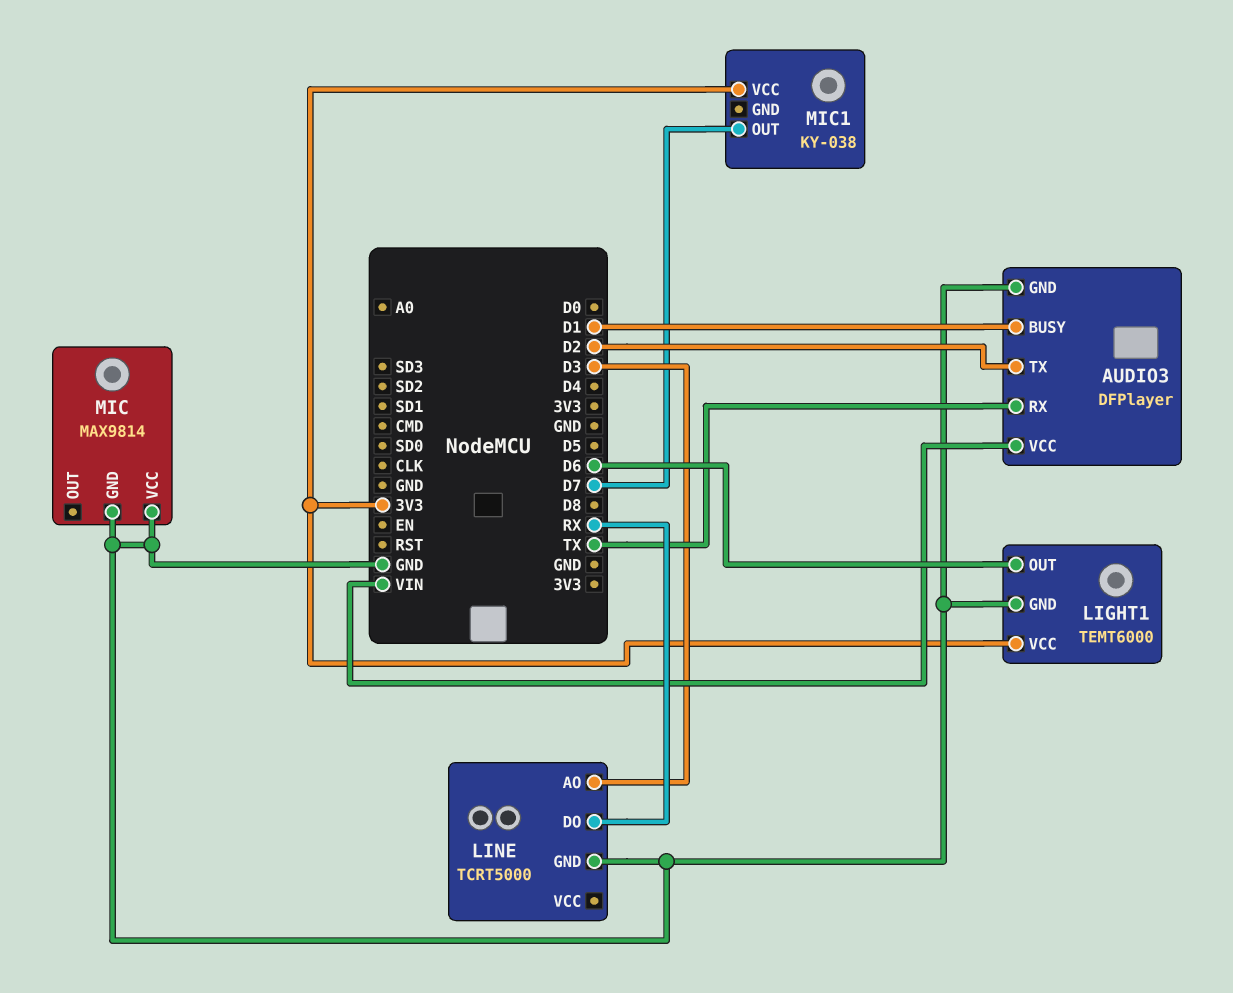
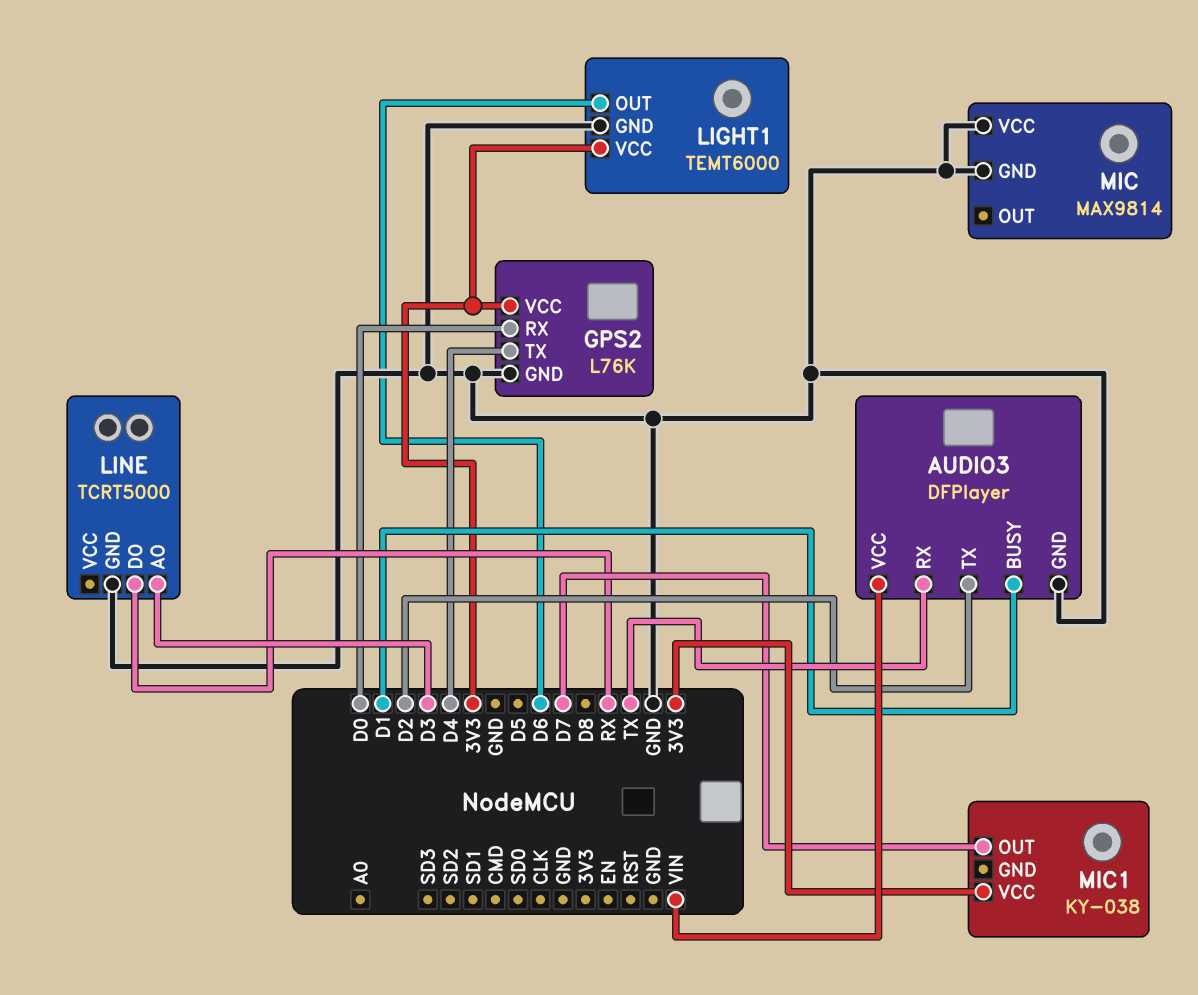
GPS2: none -> L76K
GPS2 pin GND: none -> GND
GPS2 pin RX: none -> D0
GPS2 pin TX: none -> D4
GPS2 pin VCC: none -> 3V3

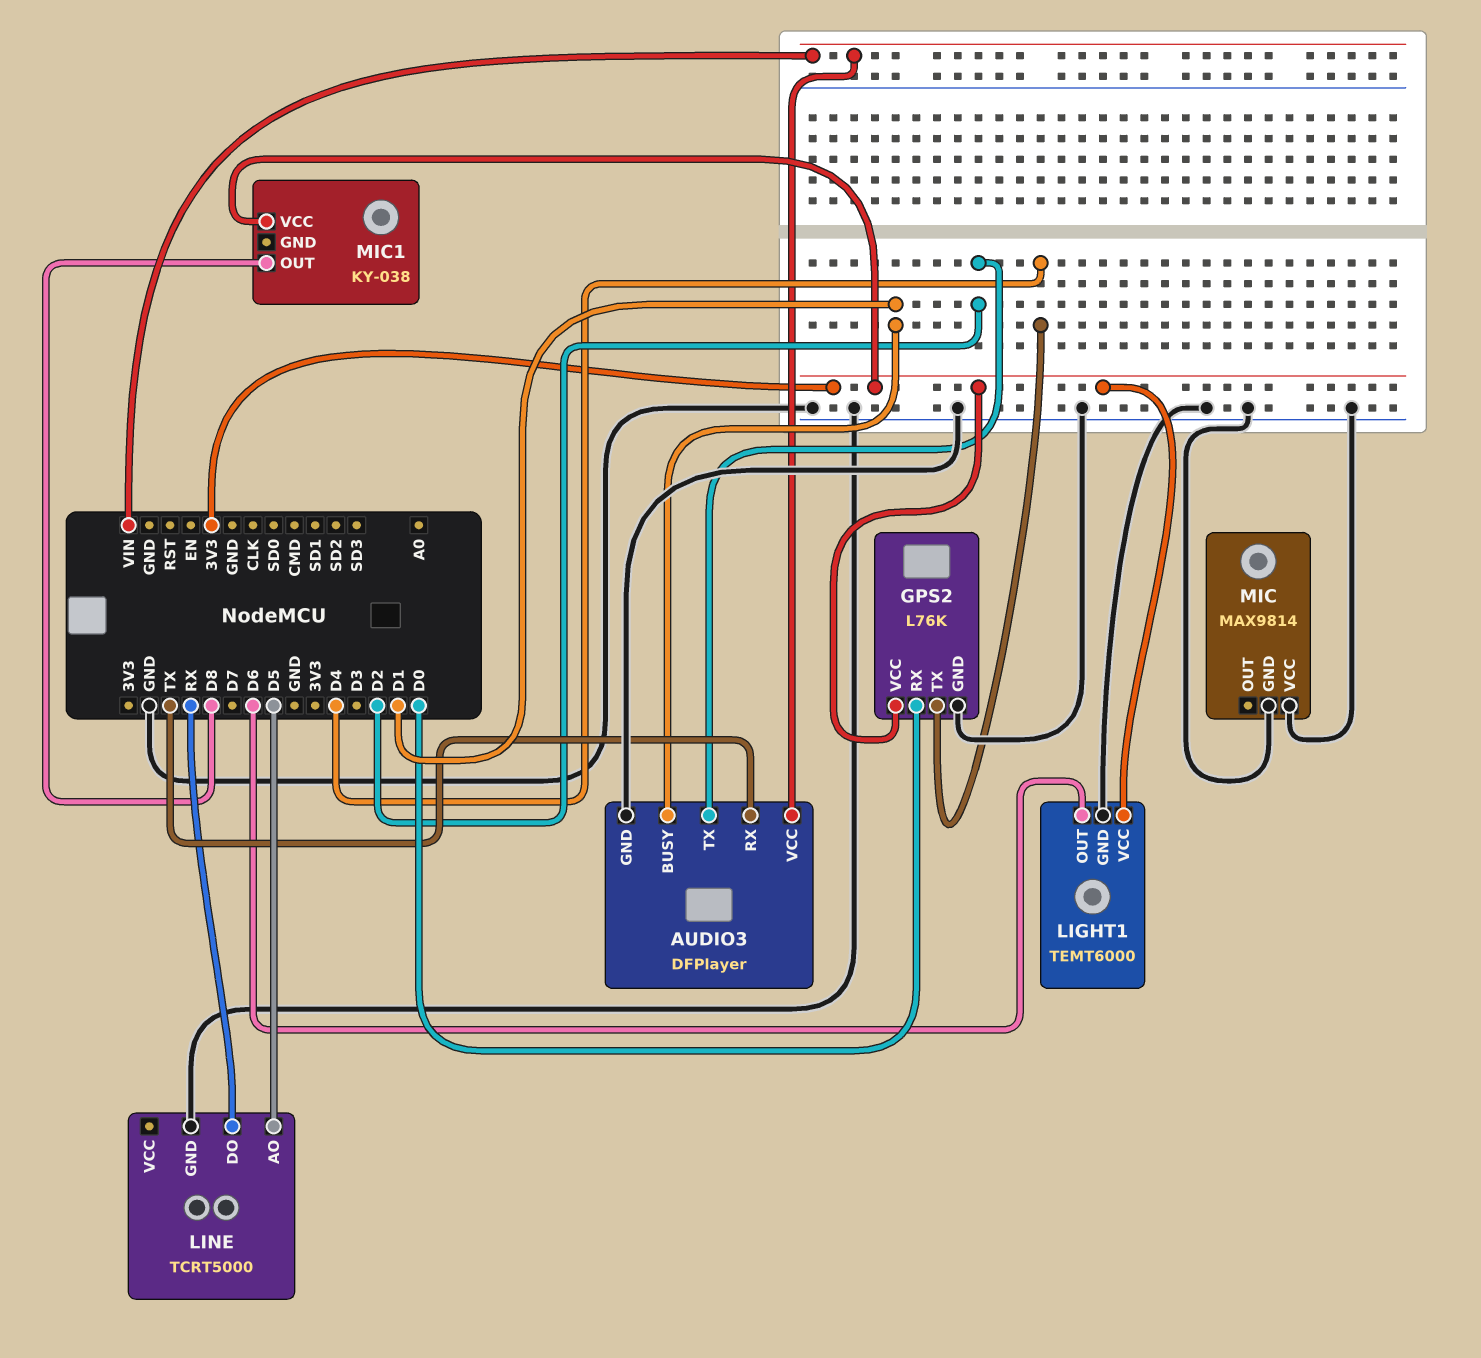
LINE pin AO: D3 -> D5
MIC1 pin OUT: D7 -> D8

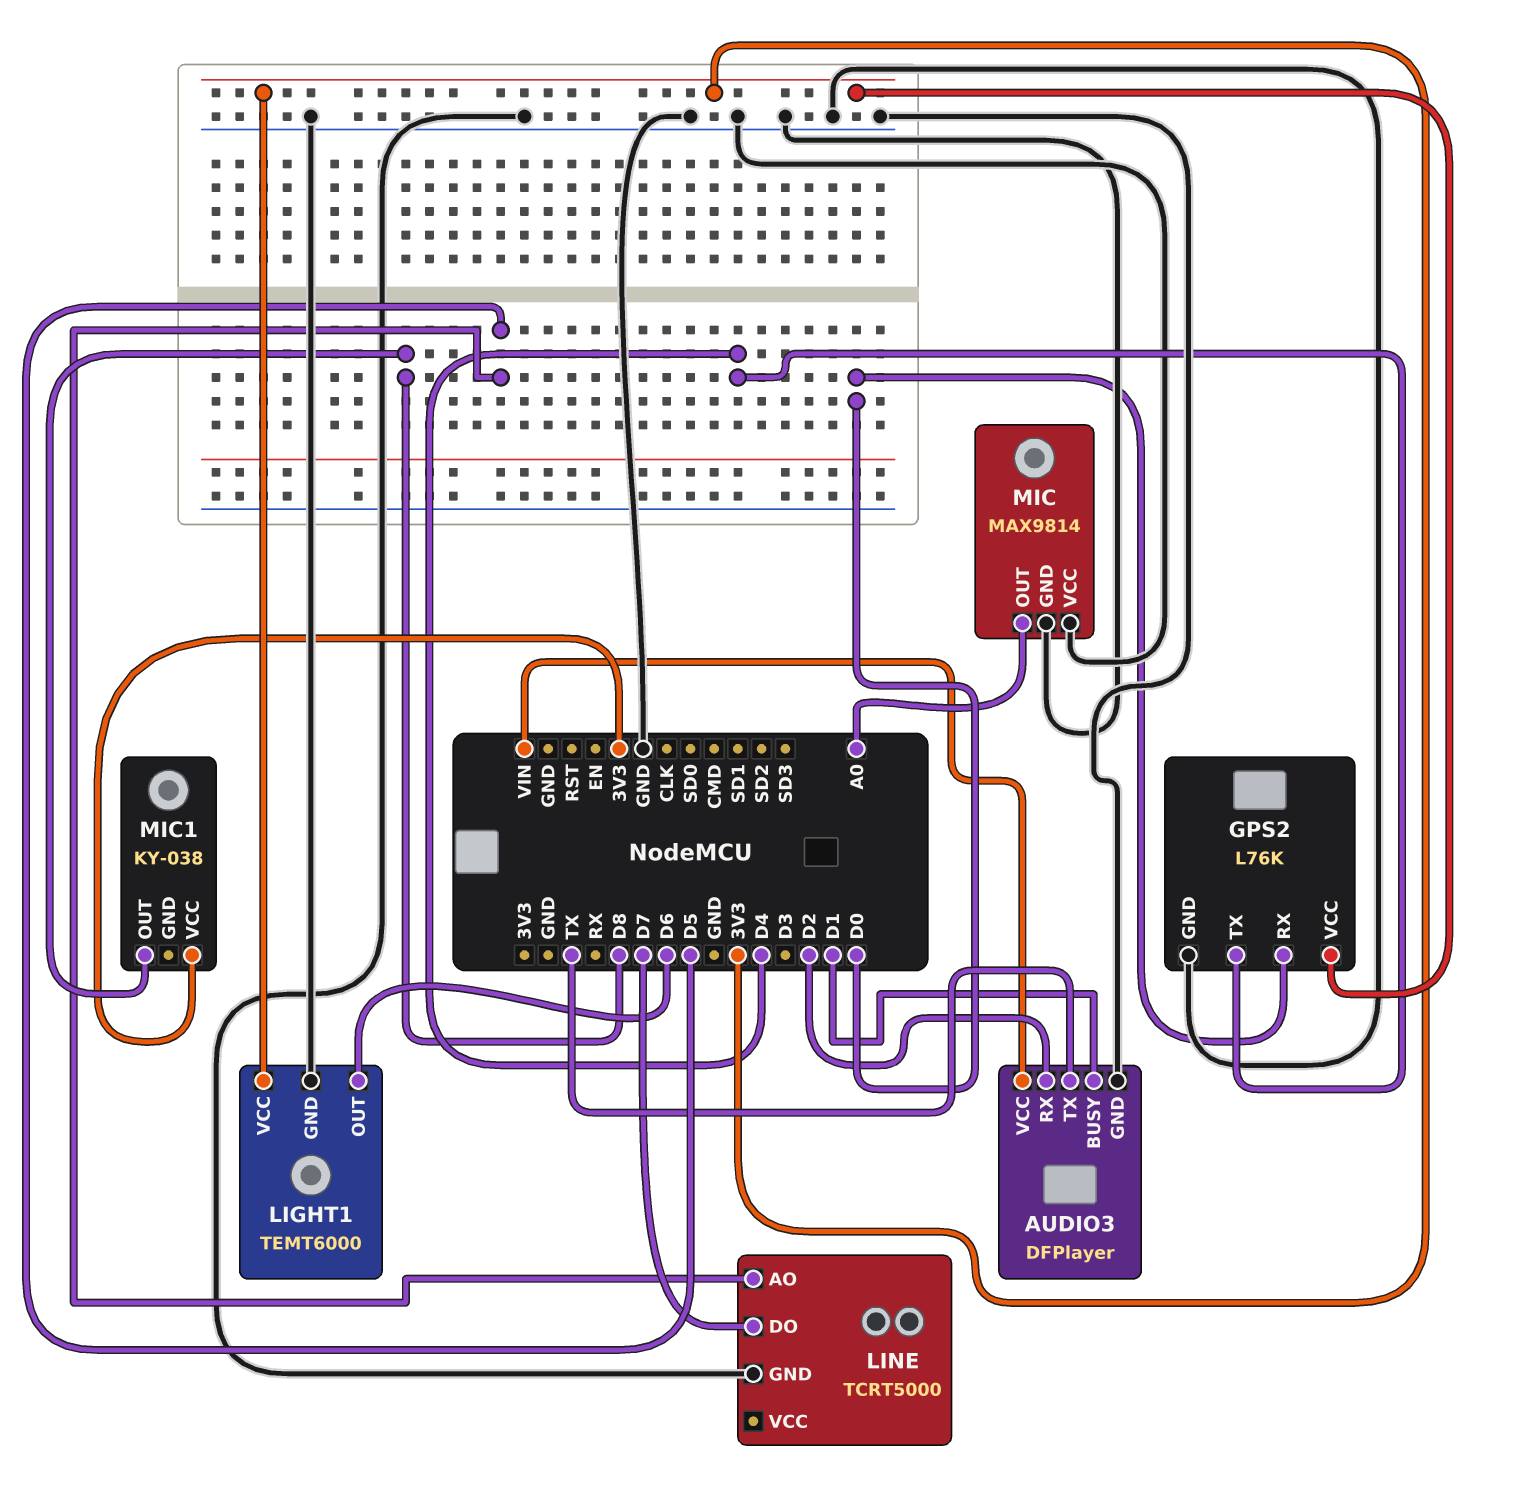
AUDIO3 pin RX: TX -> D2
AUDIO3 pin TX: D2 -> TX
LINE pin DO: RX -> D7
MIC pin OUT: none -> A0

